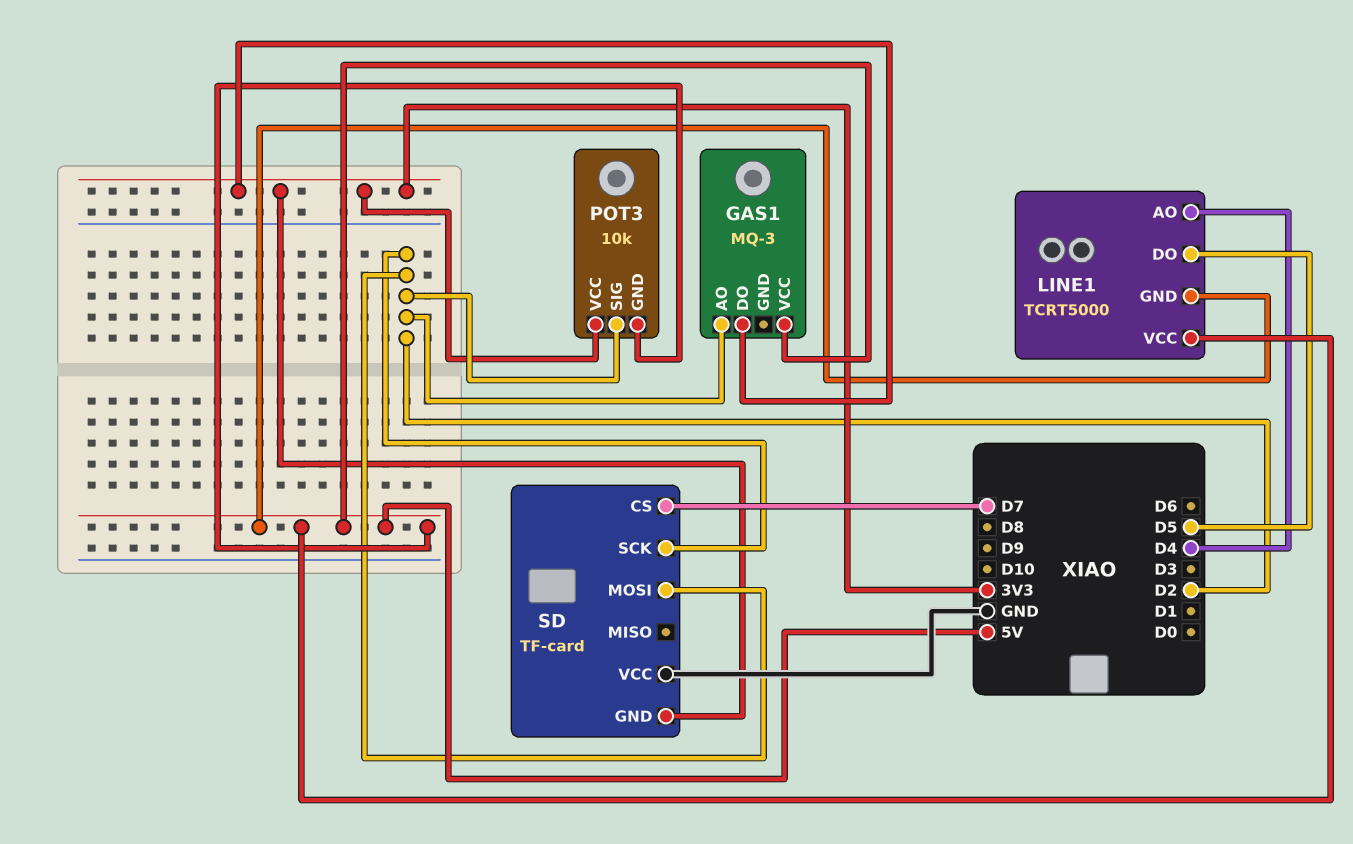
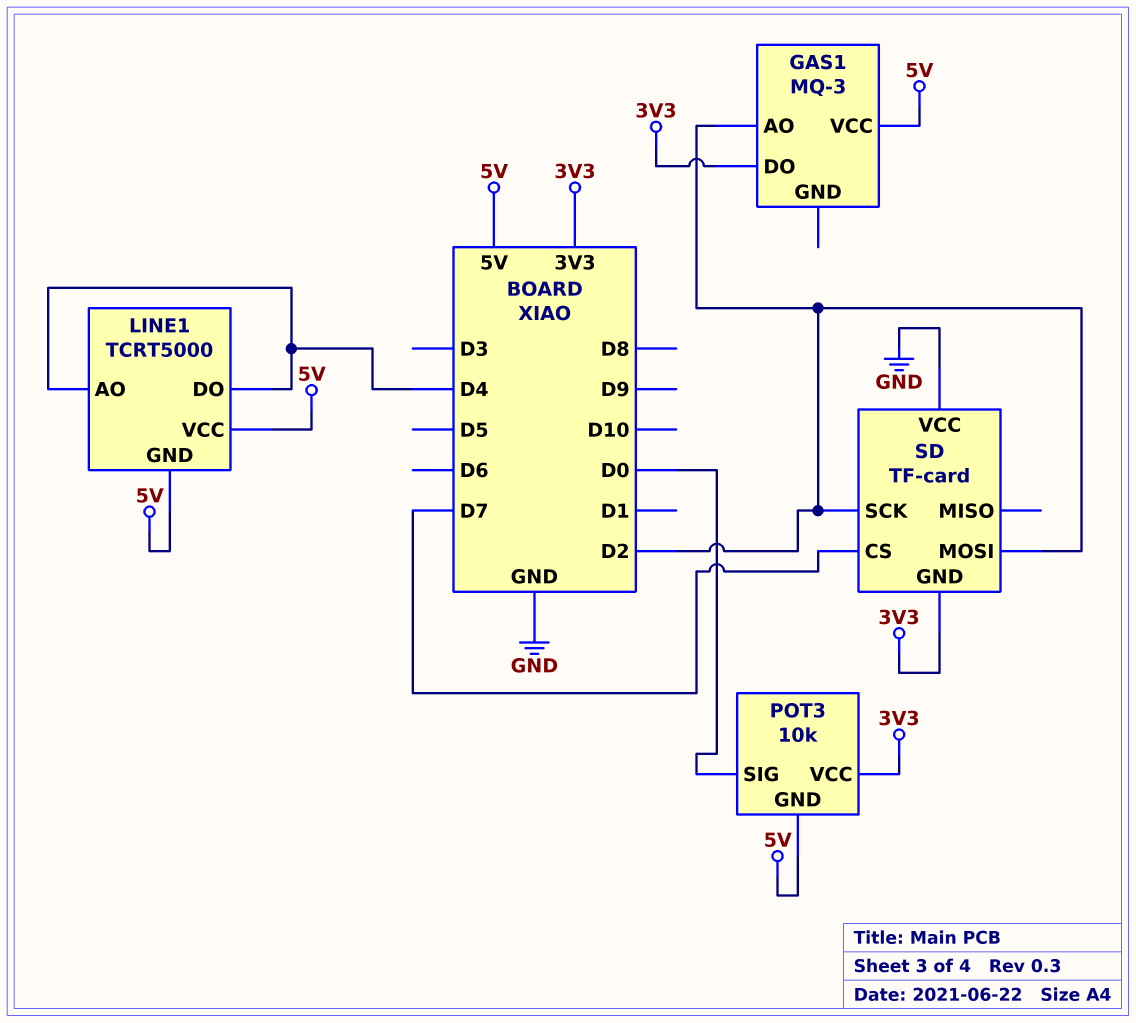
LINE1 pin DO: D5 -> D4
POT3 pin SIG: D2 -> D0

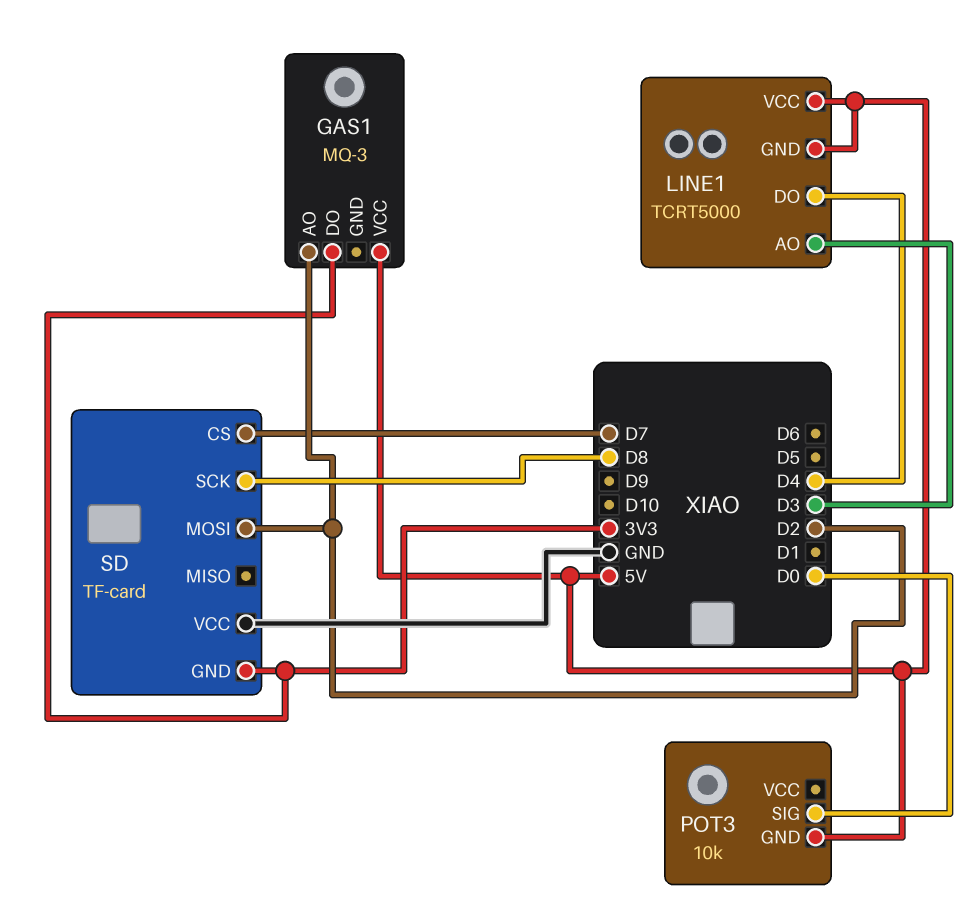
LINE1 pin AO: D4 -> D3
POT3 pin VCC: 3V3 -> none
SD pin SCK: D2 -> D8

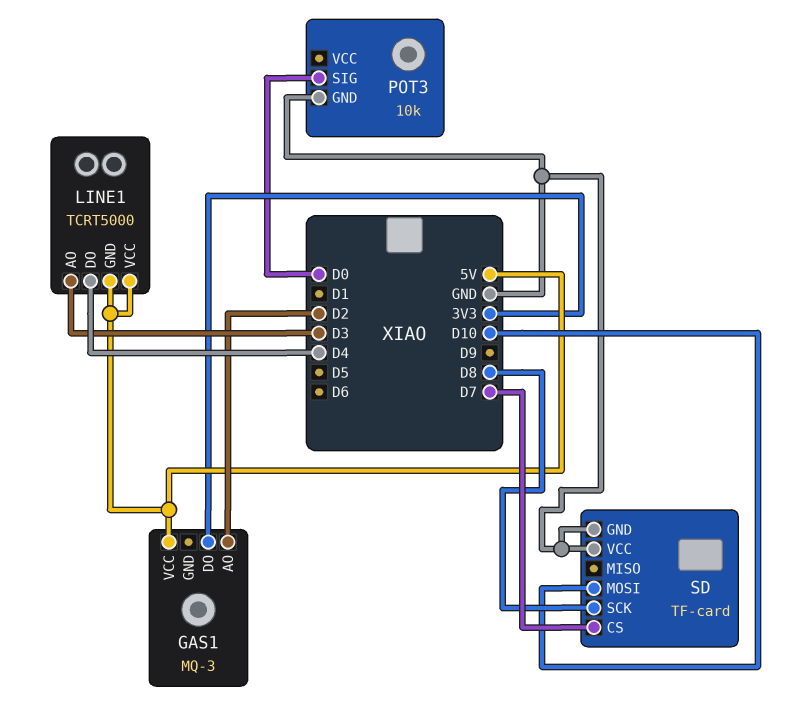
POT3 pin GND: 5V -> GND
SD pin GND: 3V3 -> GND
SD pin MOSI: D2 -> D10

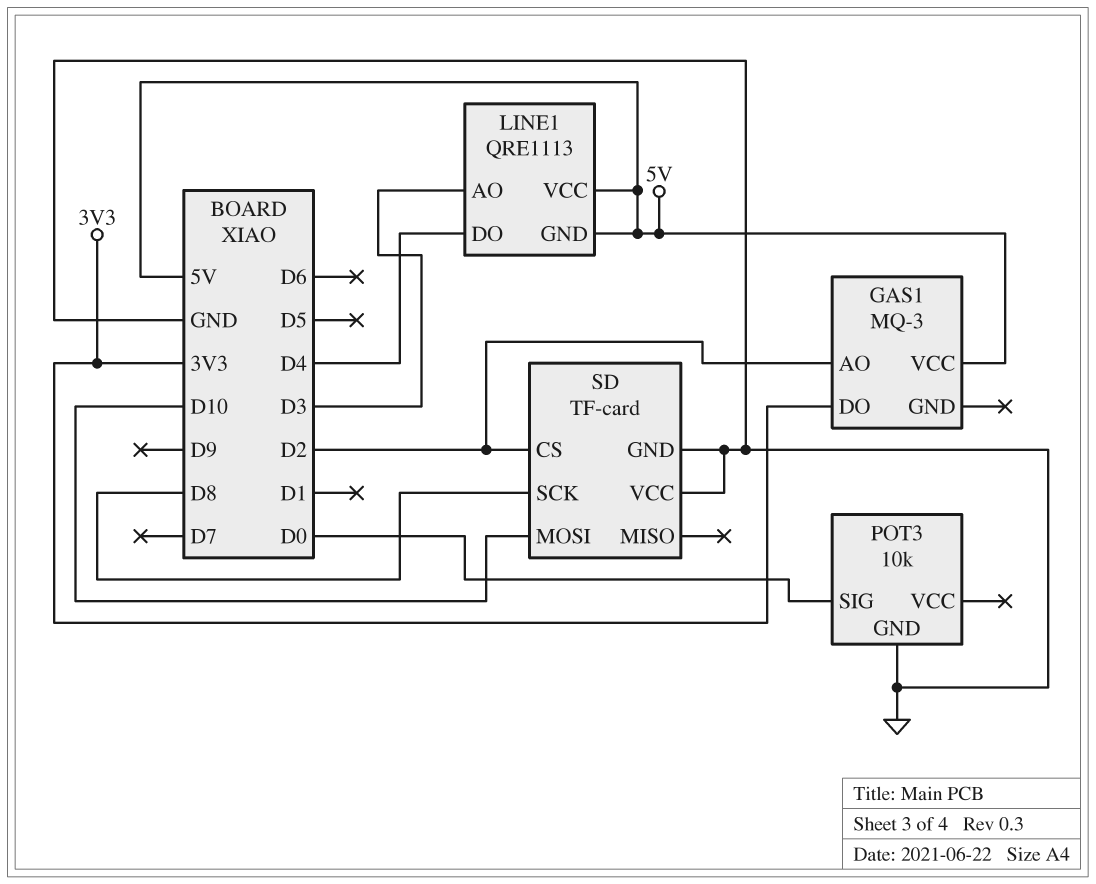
LINE1: TCRT5000 -> QRE1113
SD pin CS: D7 -> D2

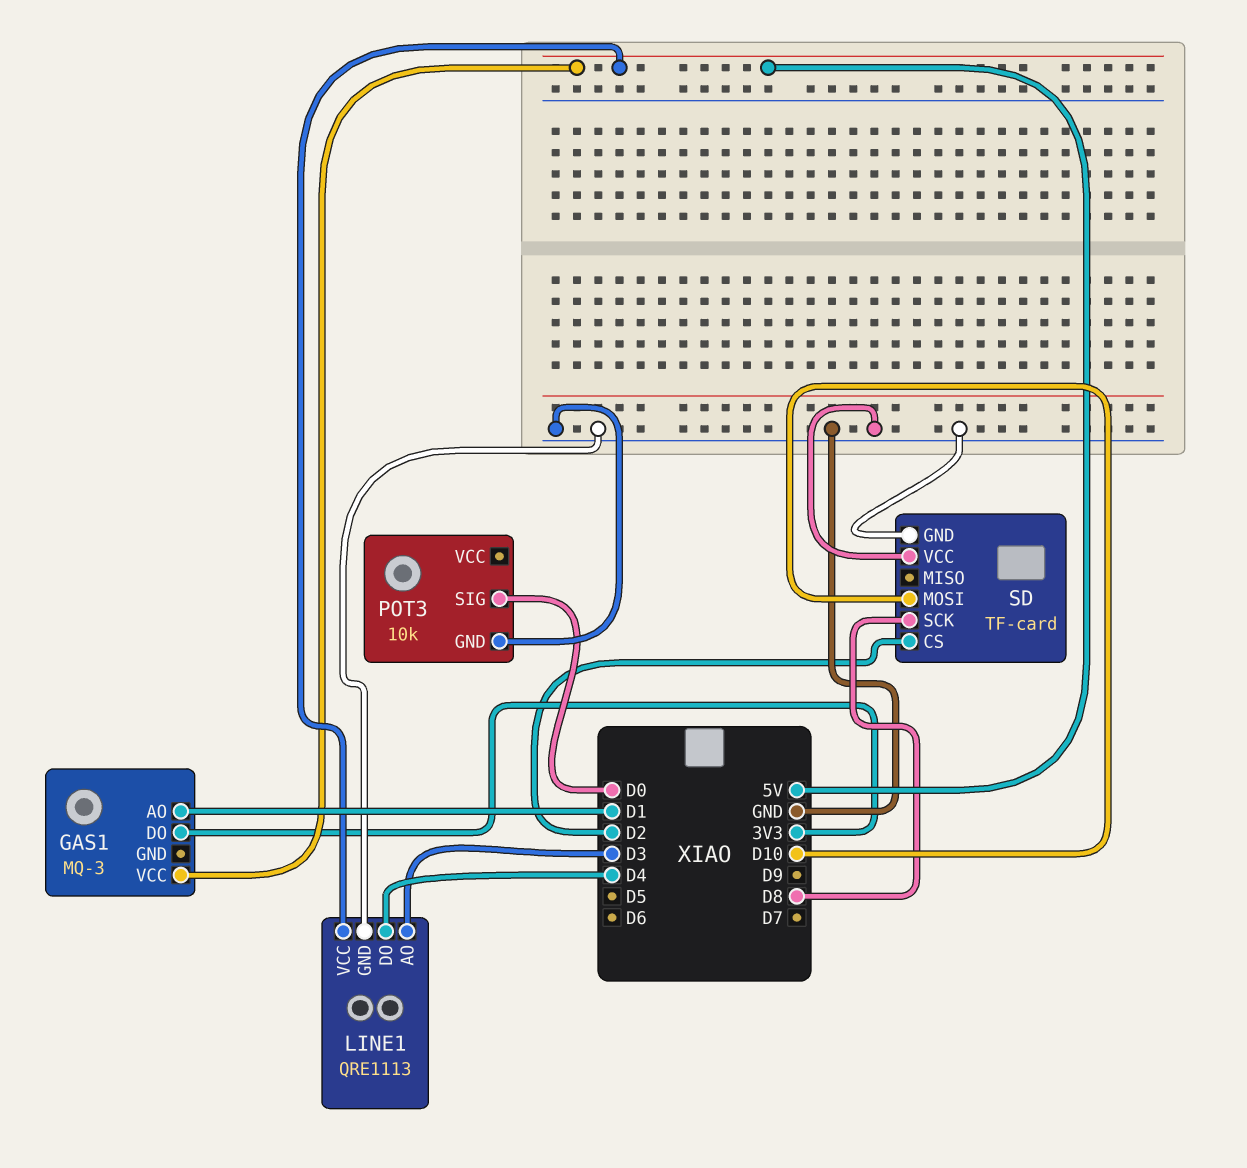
GAS1 pin AO: D2 -> D1
LINE1 pin GND: 5V -> GND

